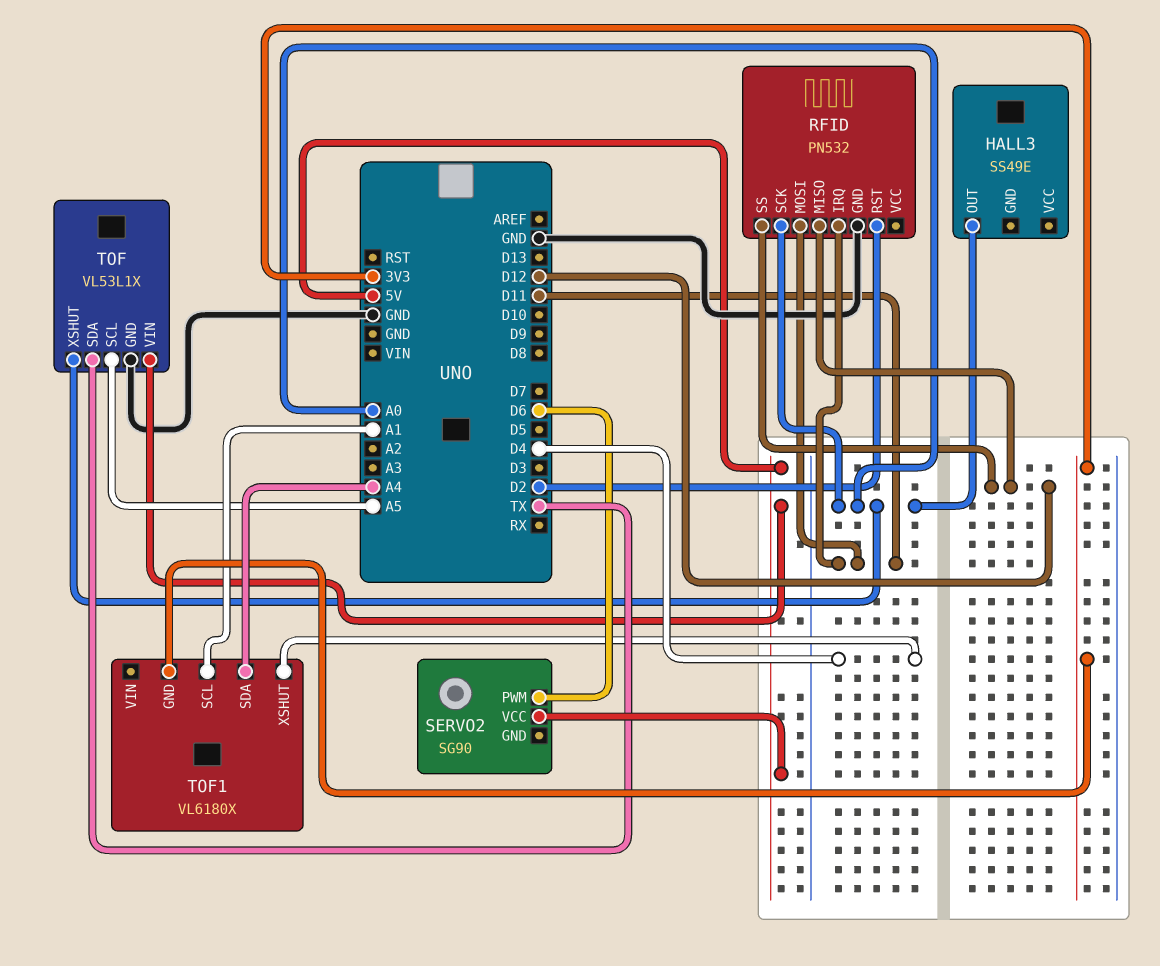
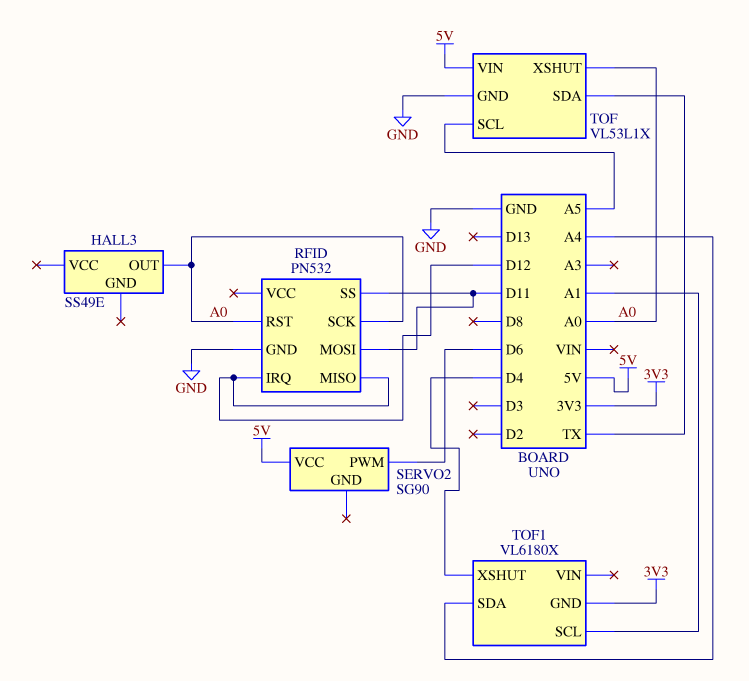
RFID pin IRQ: D11 -> D12
RFID pin RST: D2 -> A0
RFID pin SS: D12 -> D11

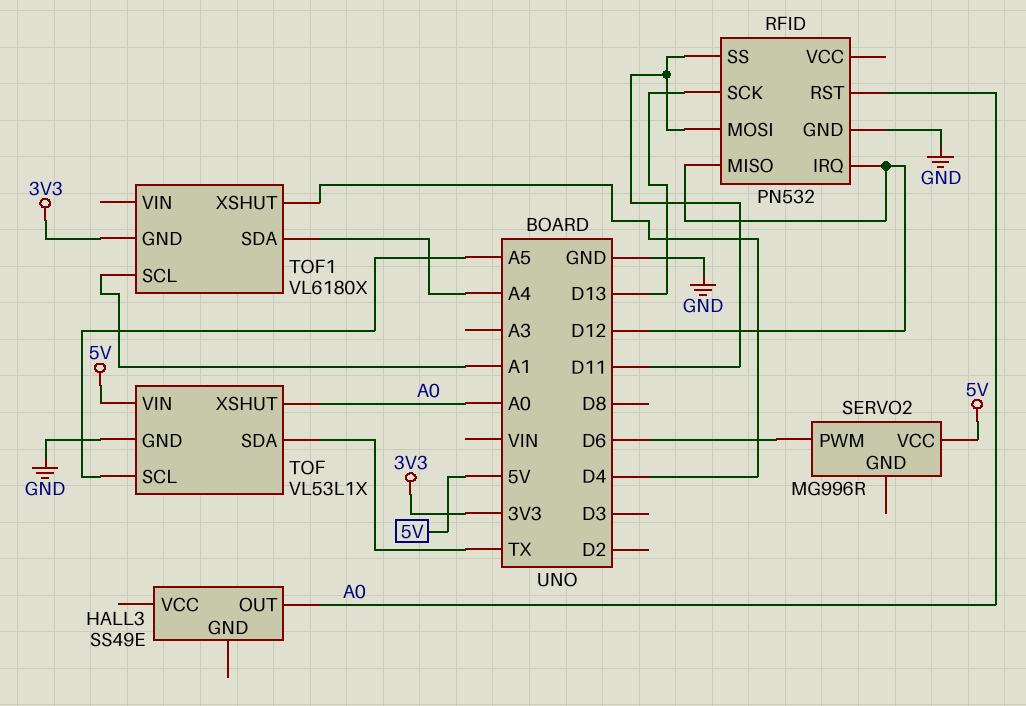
RFID pin SCK: A0 -> D13
SERVO2: SG90 -> MG996R

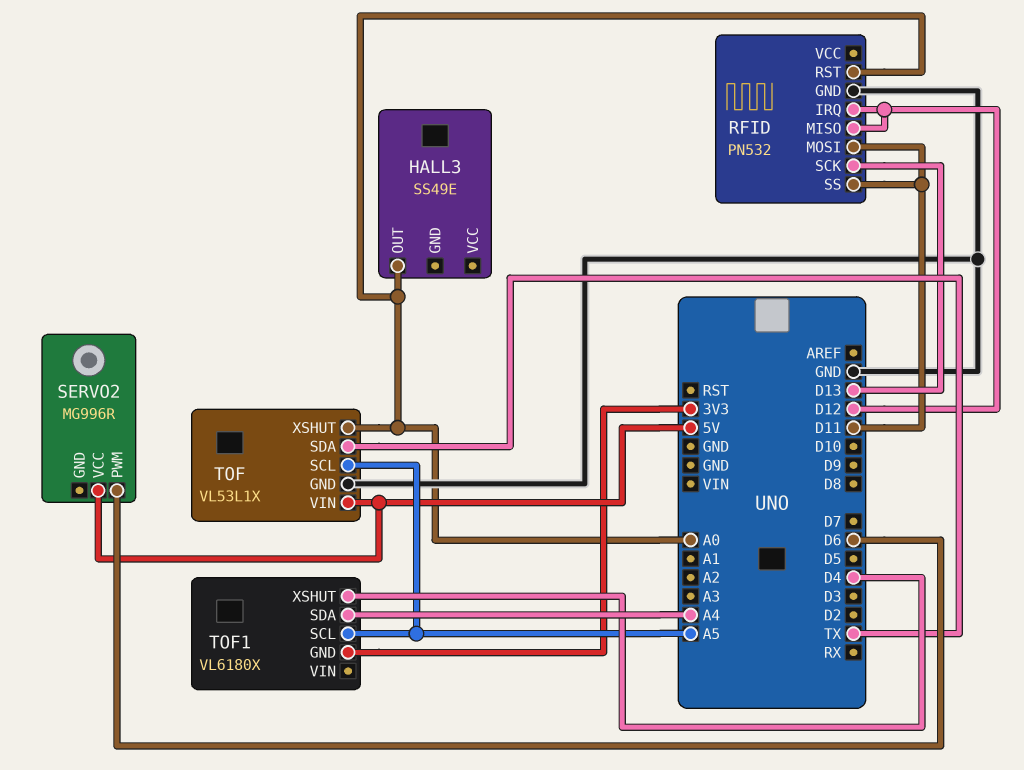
TOF1 pin SCL: A1 -> A5

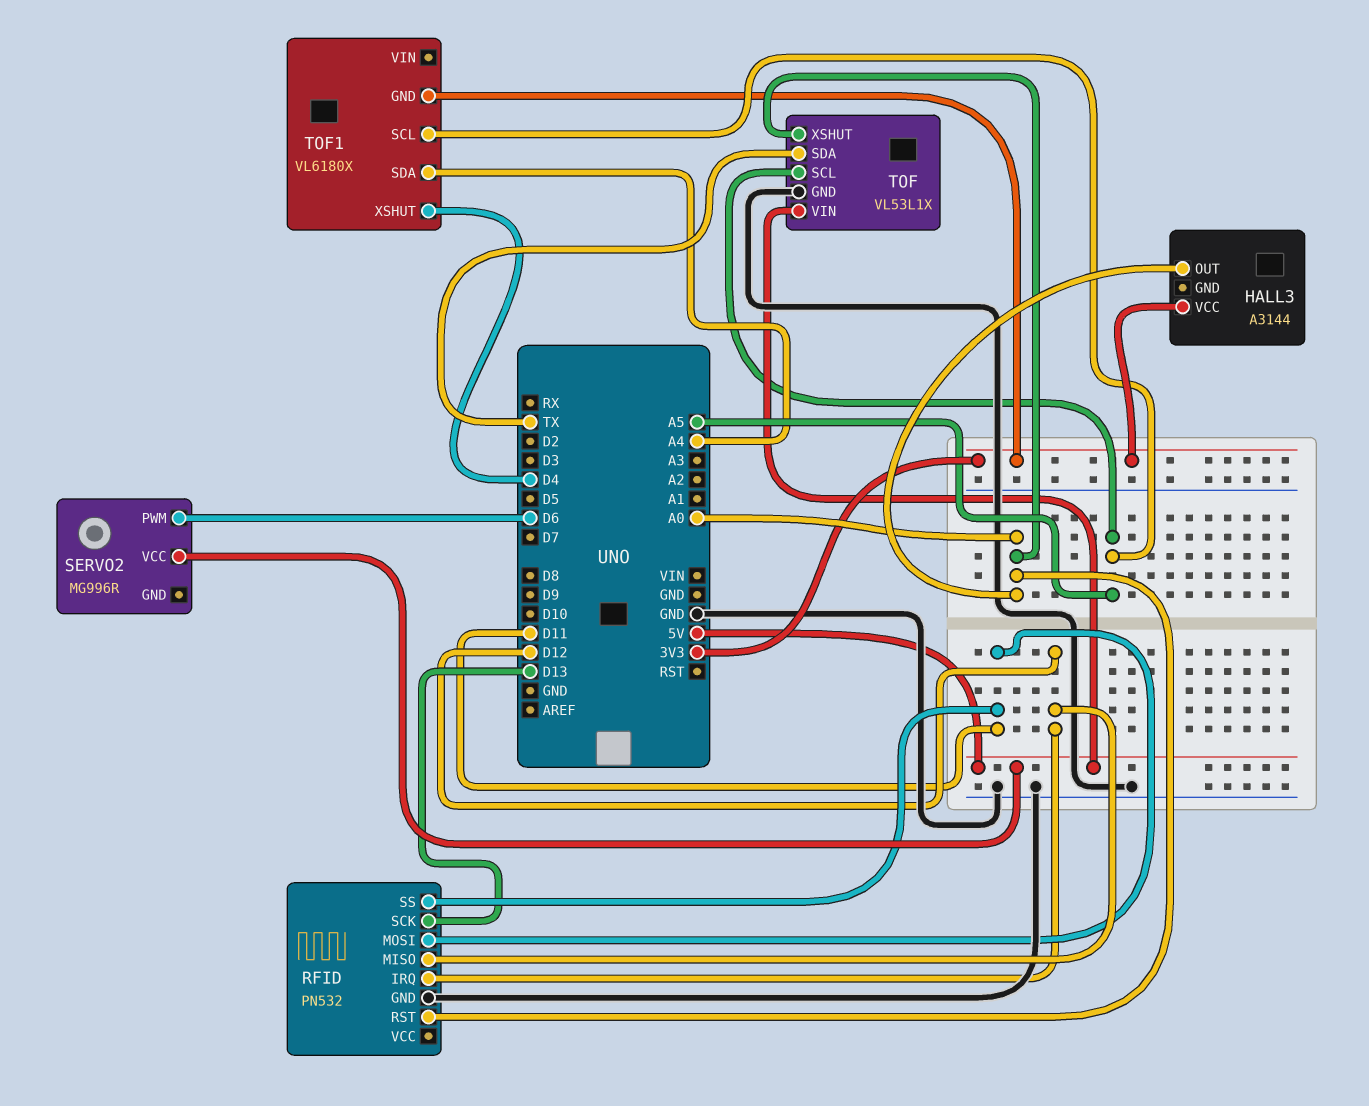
HALL3: SS49E -> A3144
HALL3 pin VCC: none -> 3V3

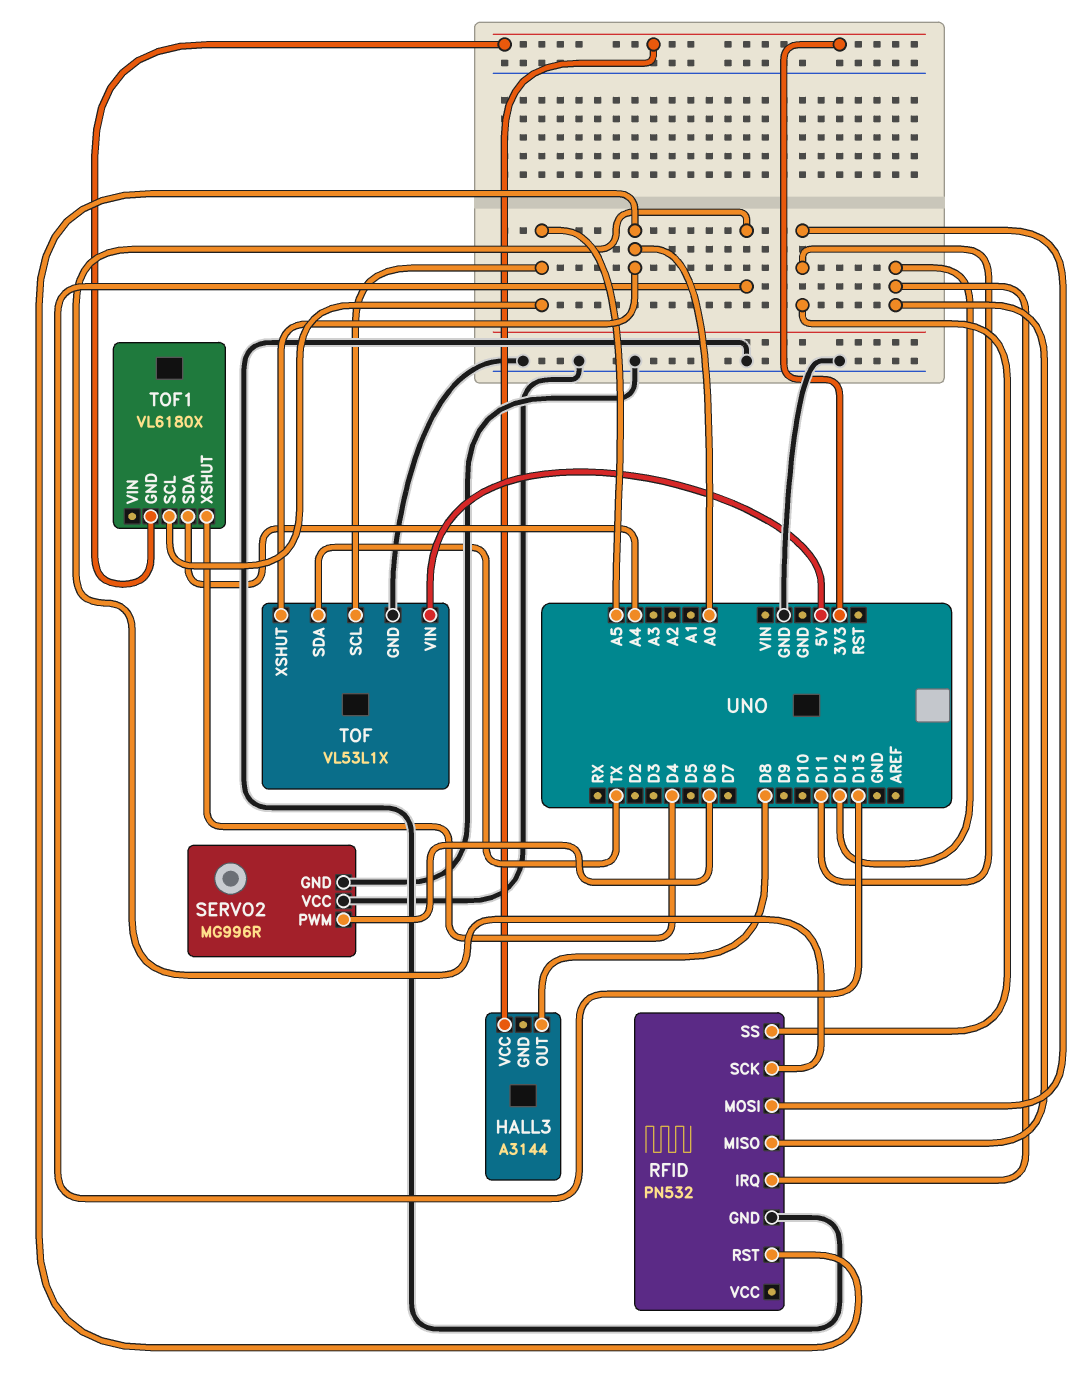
HALL3 pin OUT: A0 -> D8
SERVO2 pin GND: none -> GND
SERVO2 pin VCC: 5V -> GND

